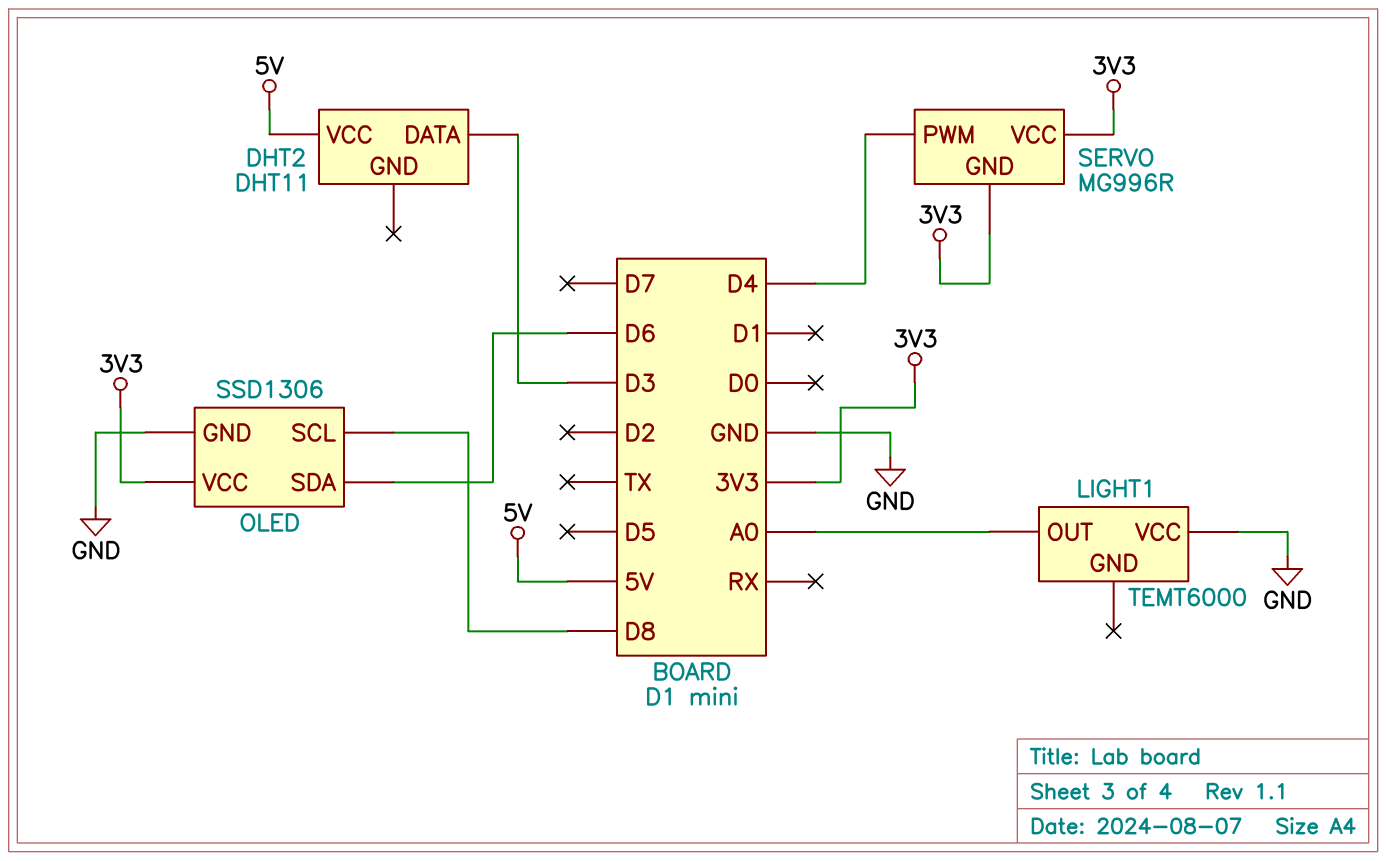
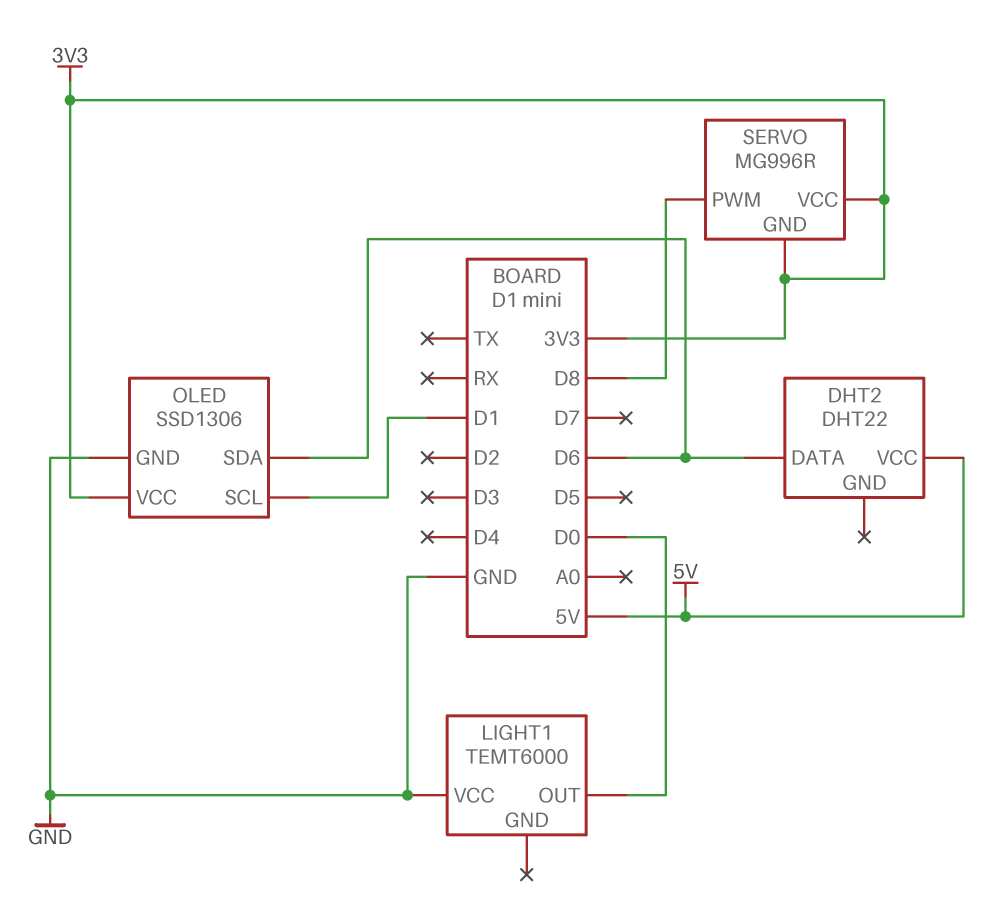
DHT2: DHT11 -> DHT22
DHT2 pin DATA: D3 -> D6
LIGHT1 pin OUT: A0 -> D0
OLED pin SCL: D8 -> D1
SERVO pin PWM: D4 -> D8

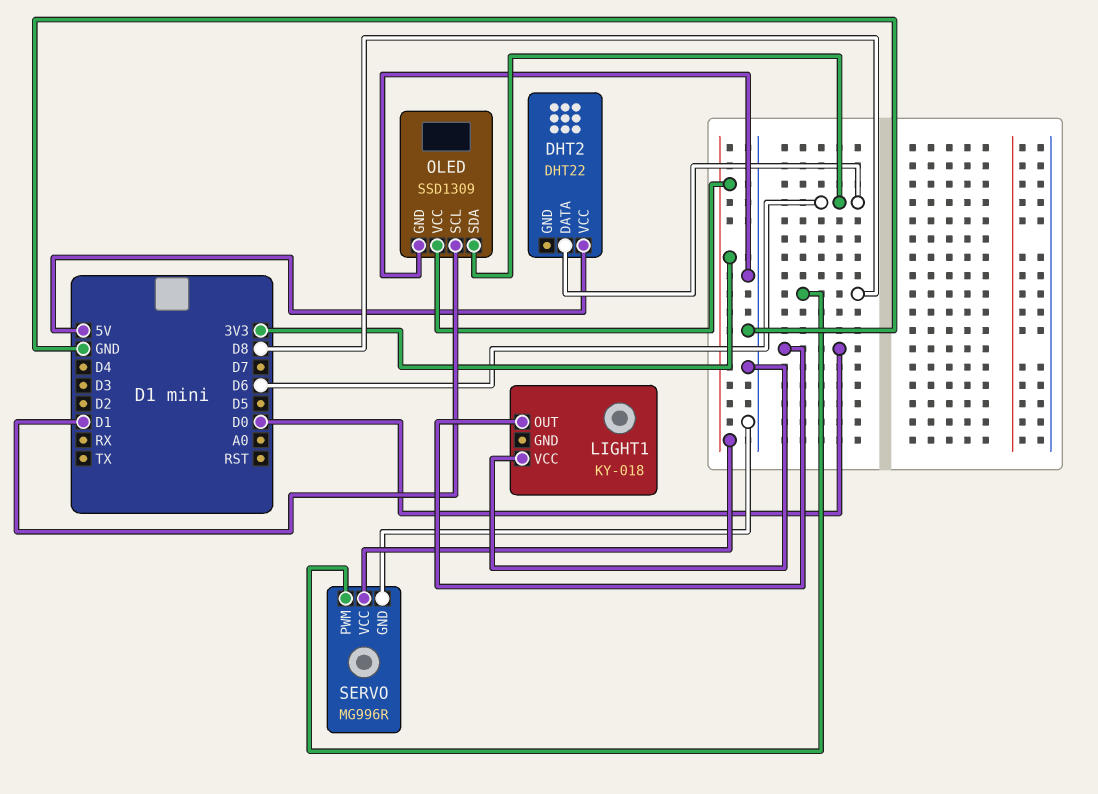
LIGHT1: TEMT6000 -> KY-018
OLED: SSD1306 -> SSD1309
SERVO pin GND: 3V3 -> GND

